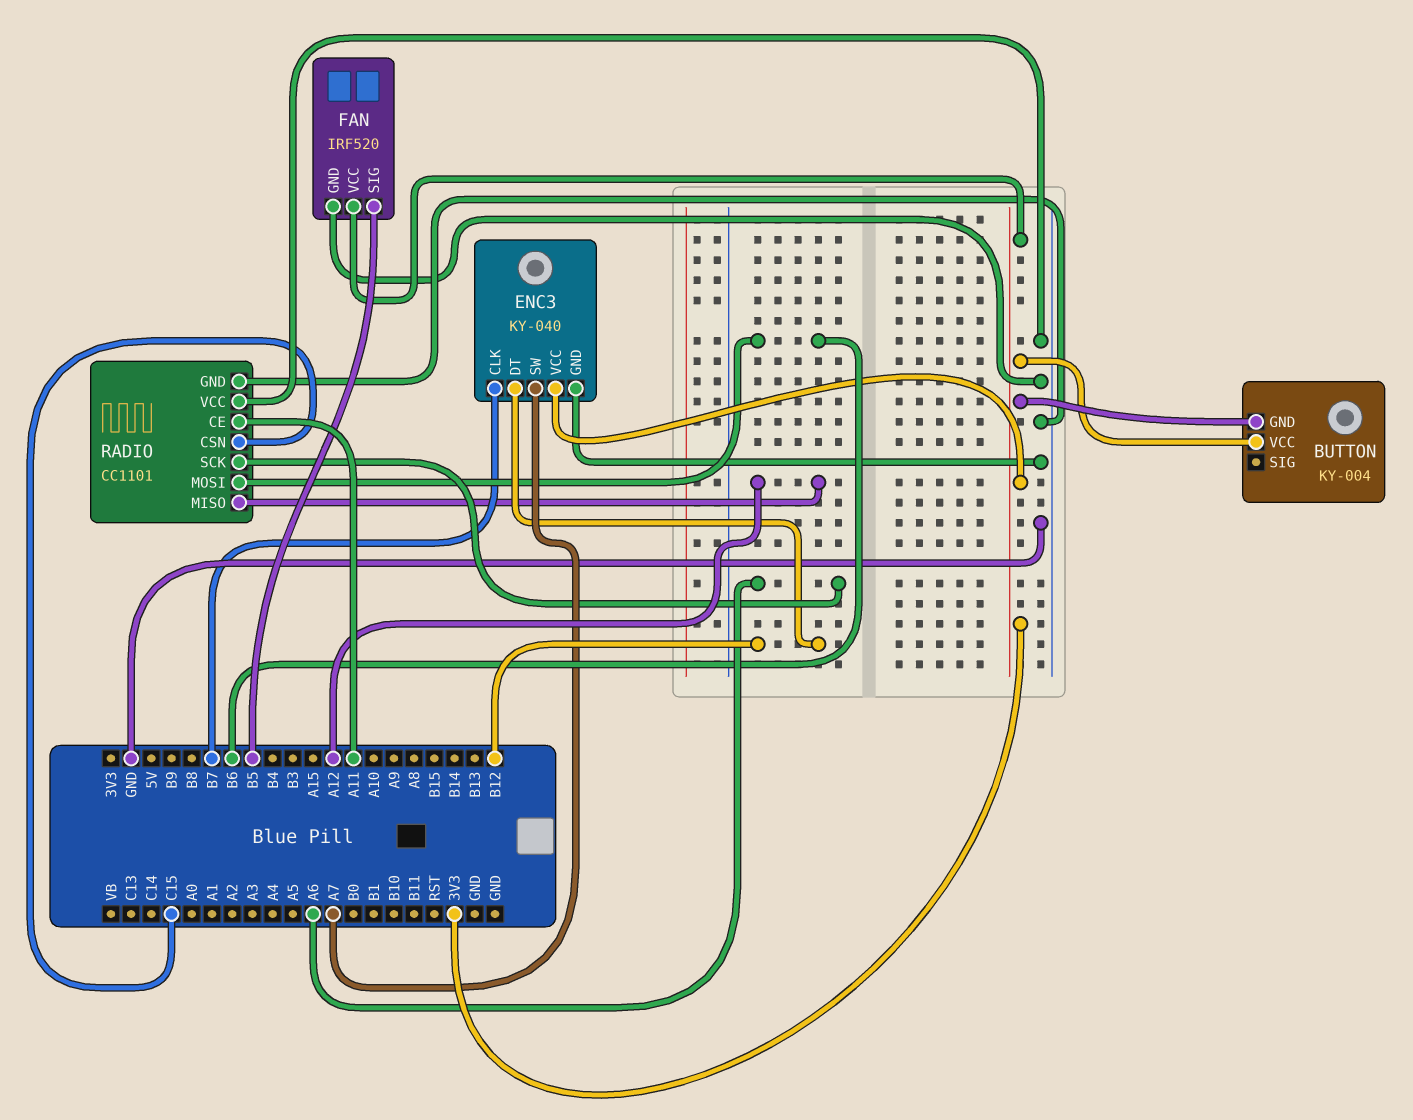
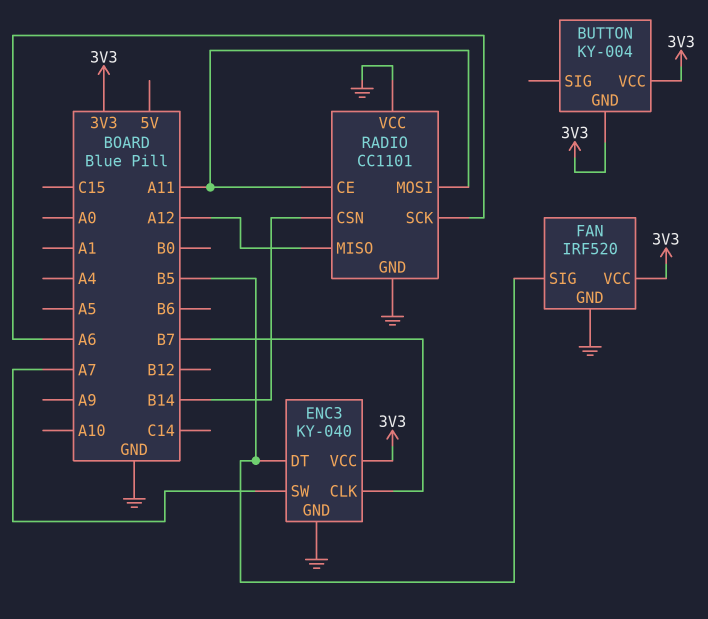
ENC3 pin DT: B12 -> B5
RADIO pin CSN: C15 -> B14
RADIO pin MOSI: B6 -> A11

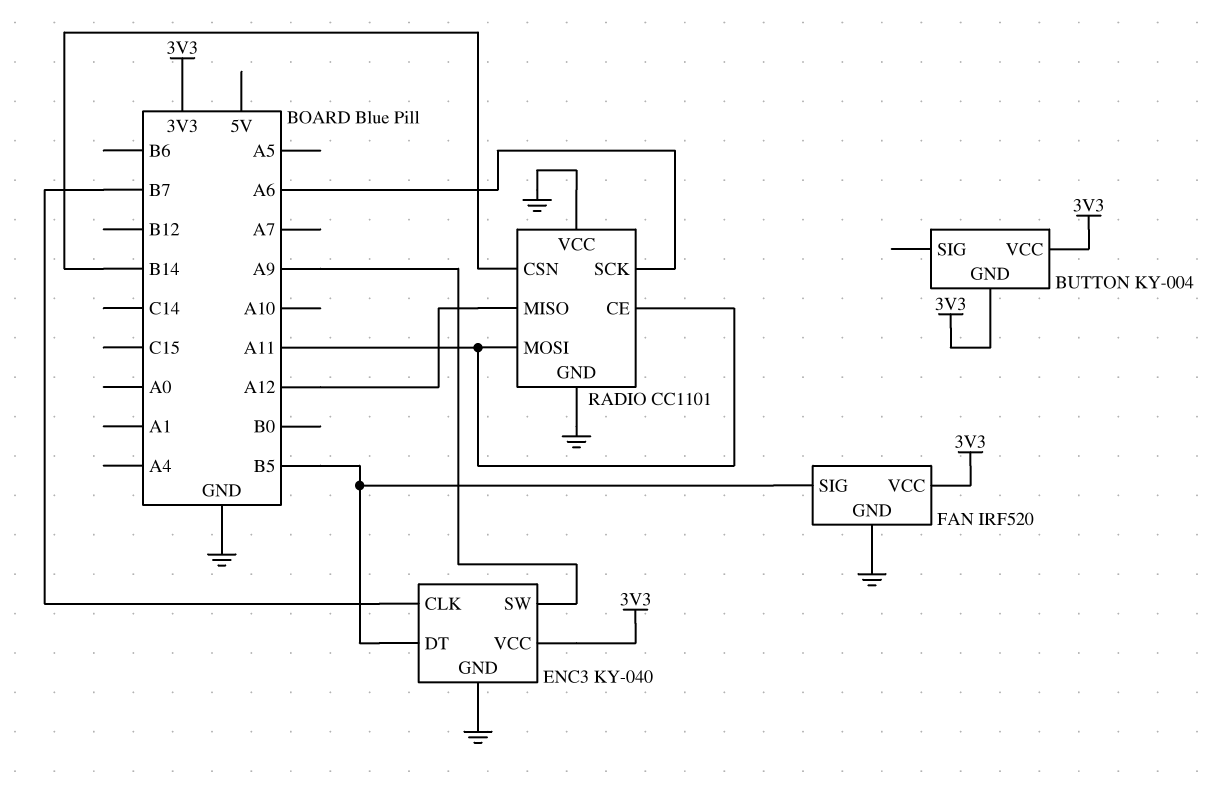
ENC3 pin SW: A7 -> A9

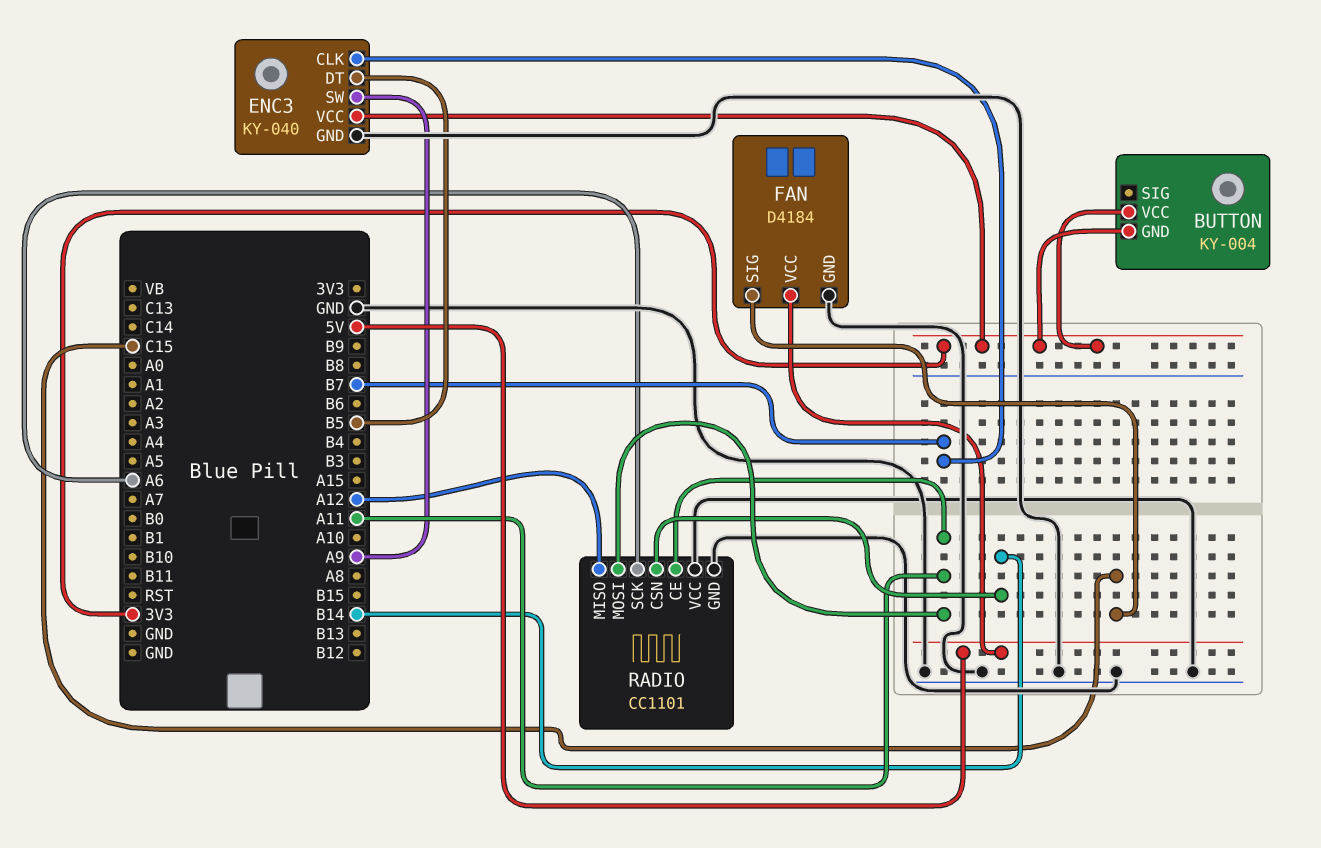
FAN: IRF520 -> D4184
FAN pin SIG: B5 -> C15
FAN pin VCC: 3V3 -> 5V

